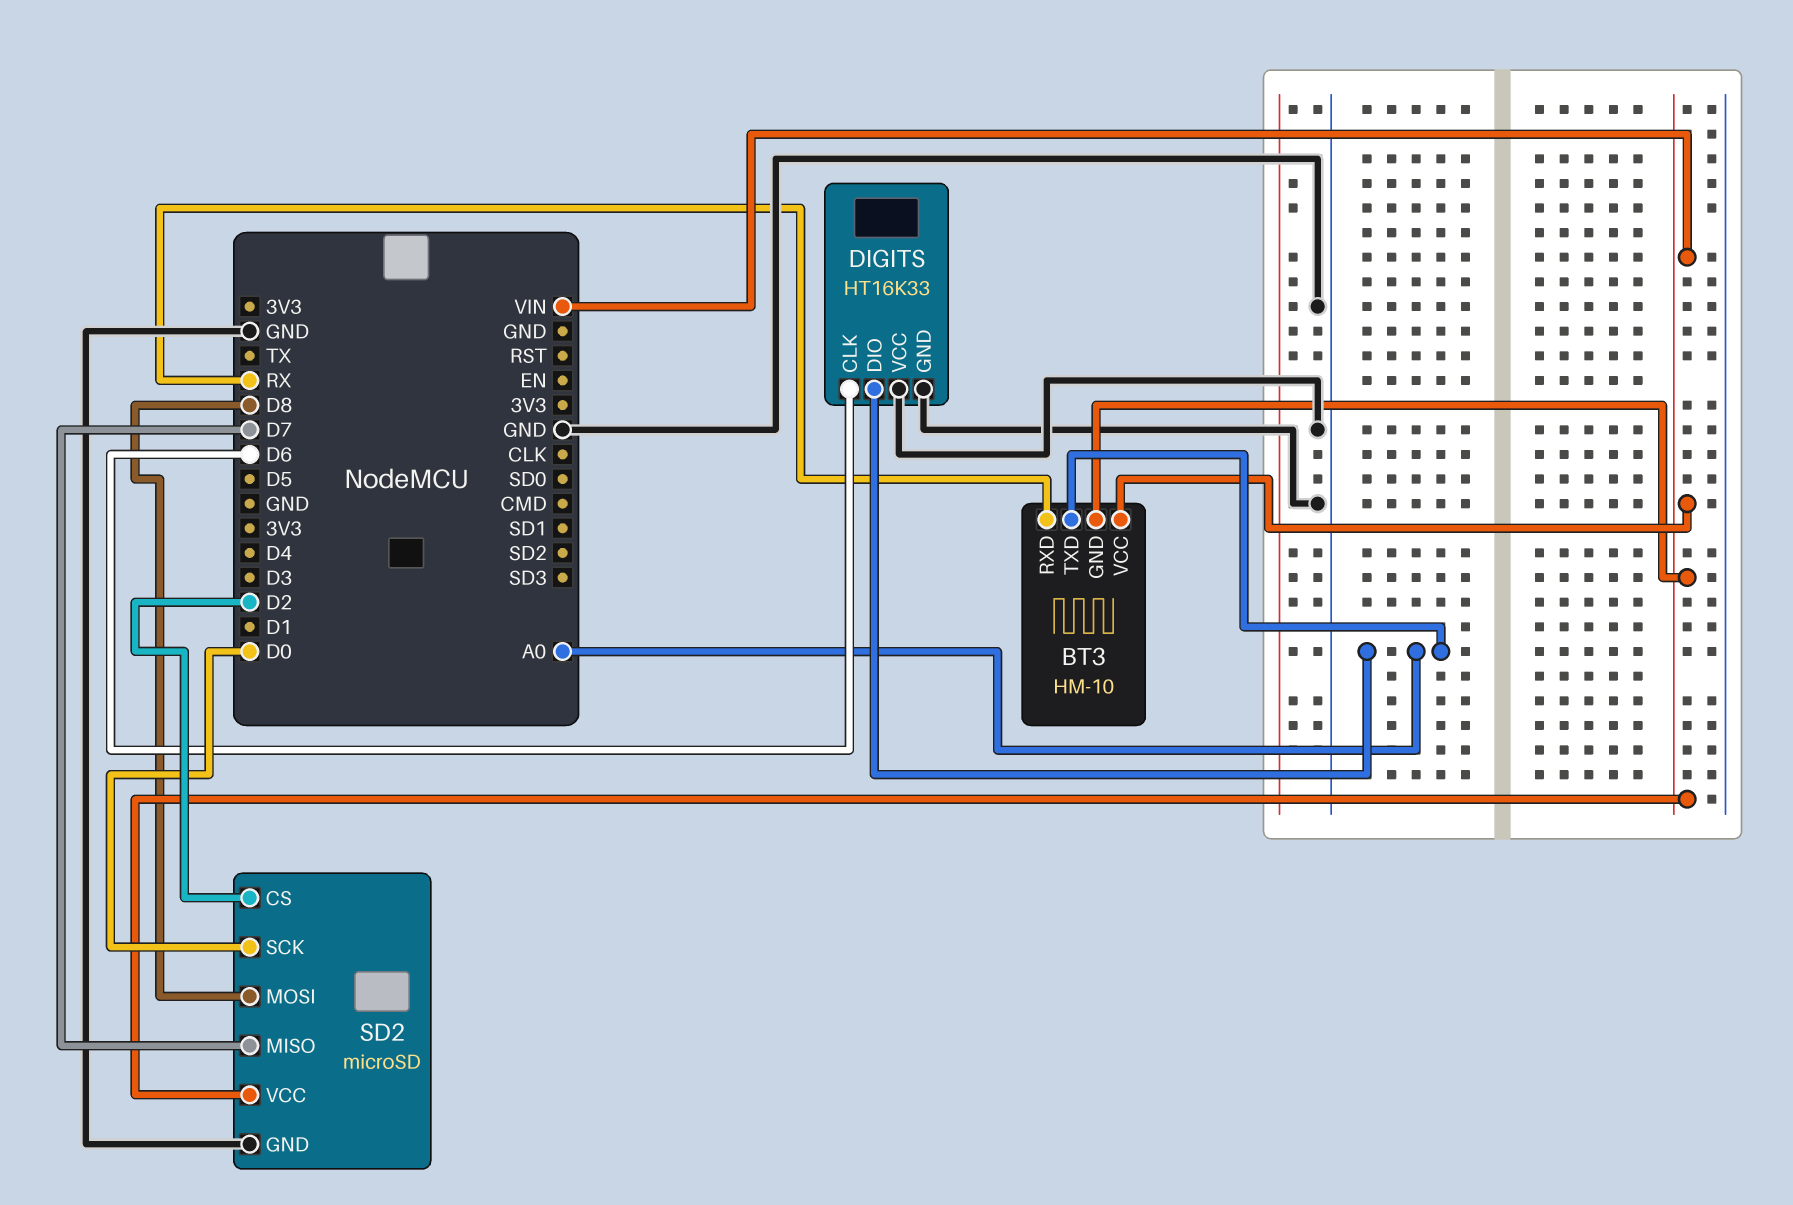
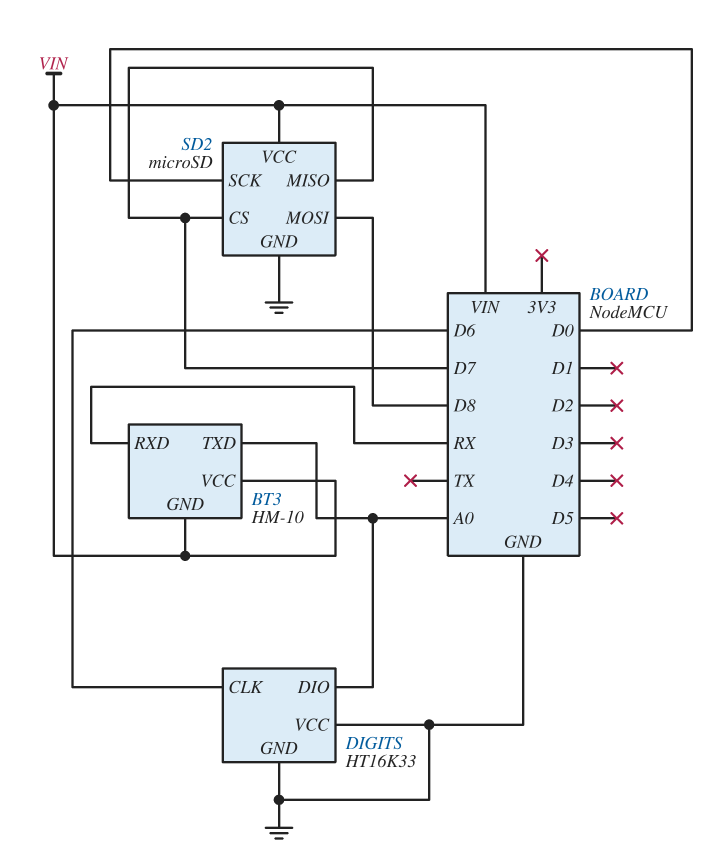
SD2 pin CS: D2 -> D7

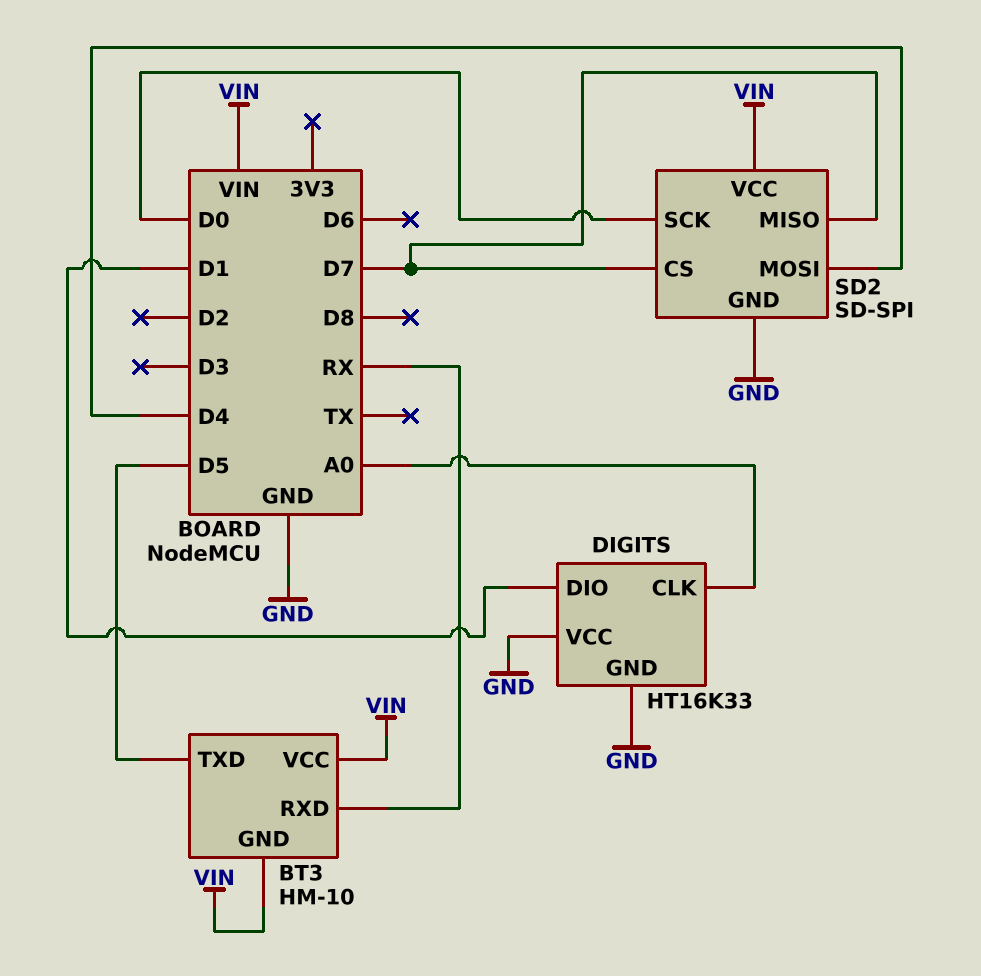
BT3 pin TXD: A0 -> D5
DIGITS pin CLK: D6 -> A0
DIGITS pin DIO: A0 -> D1
SD2: microSD -> SD-SPI
SD2 pin MOSI: D8 -> D4

